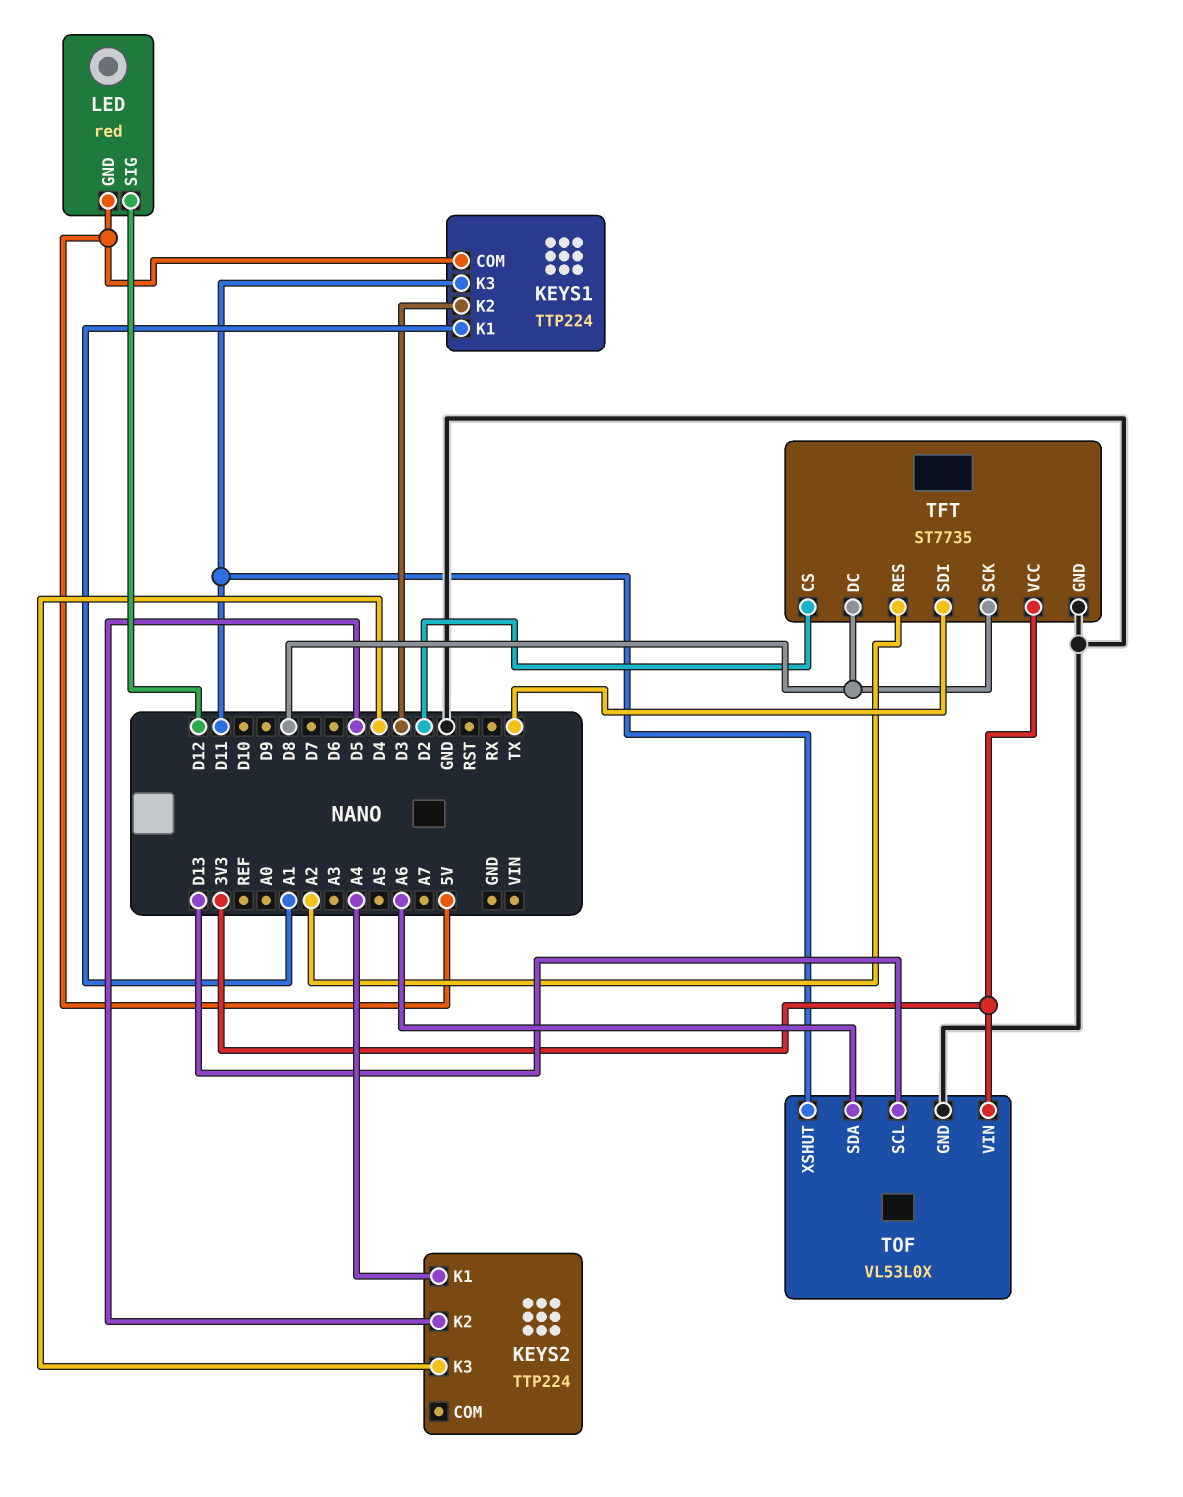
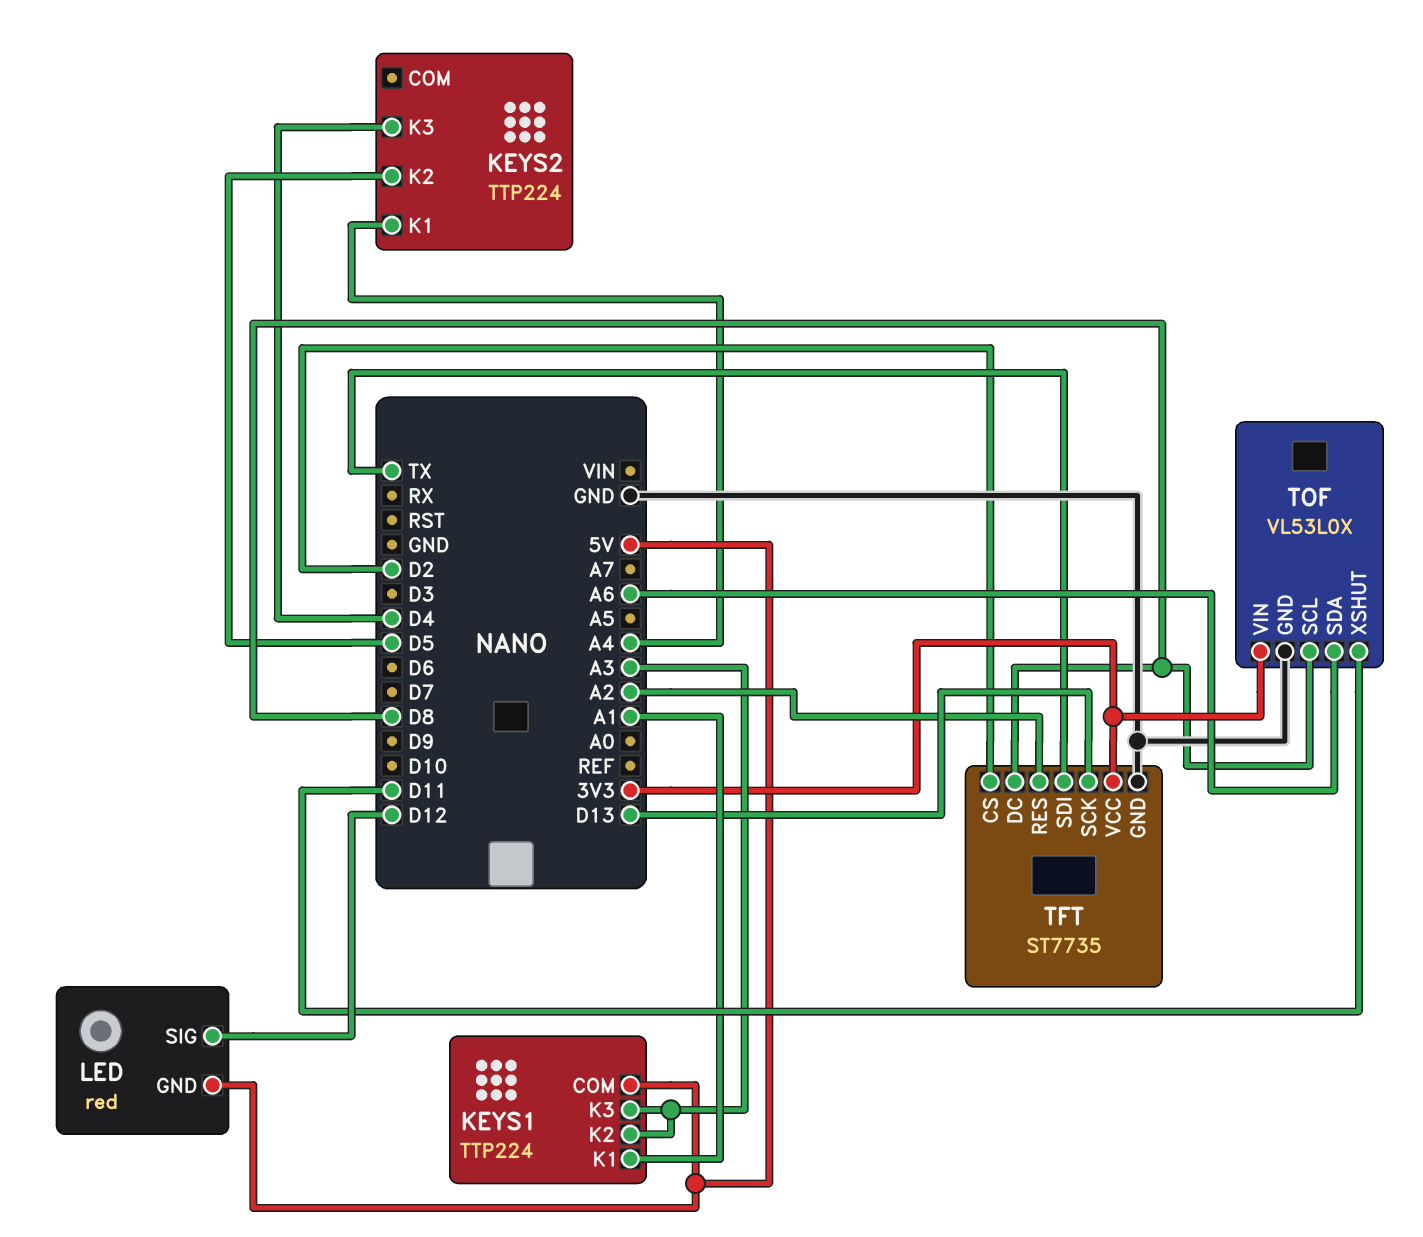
KEYS1 pin K2: D3 -> A3
KEYS1 pin K3: D11 -> A3
TFT pin SCK: D8 -> D13
TOF pin SCL: D13 -> D8

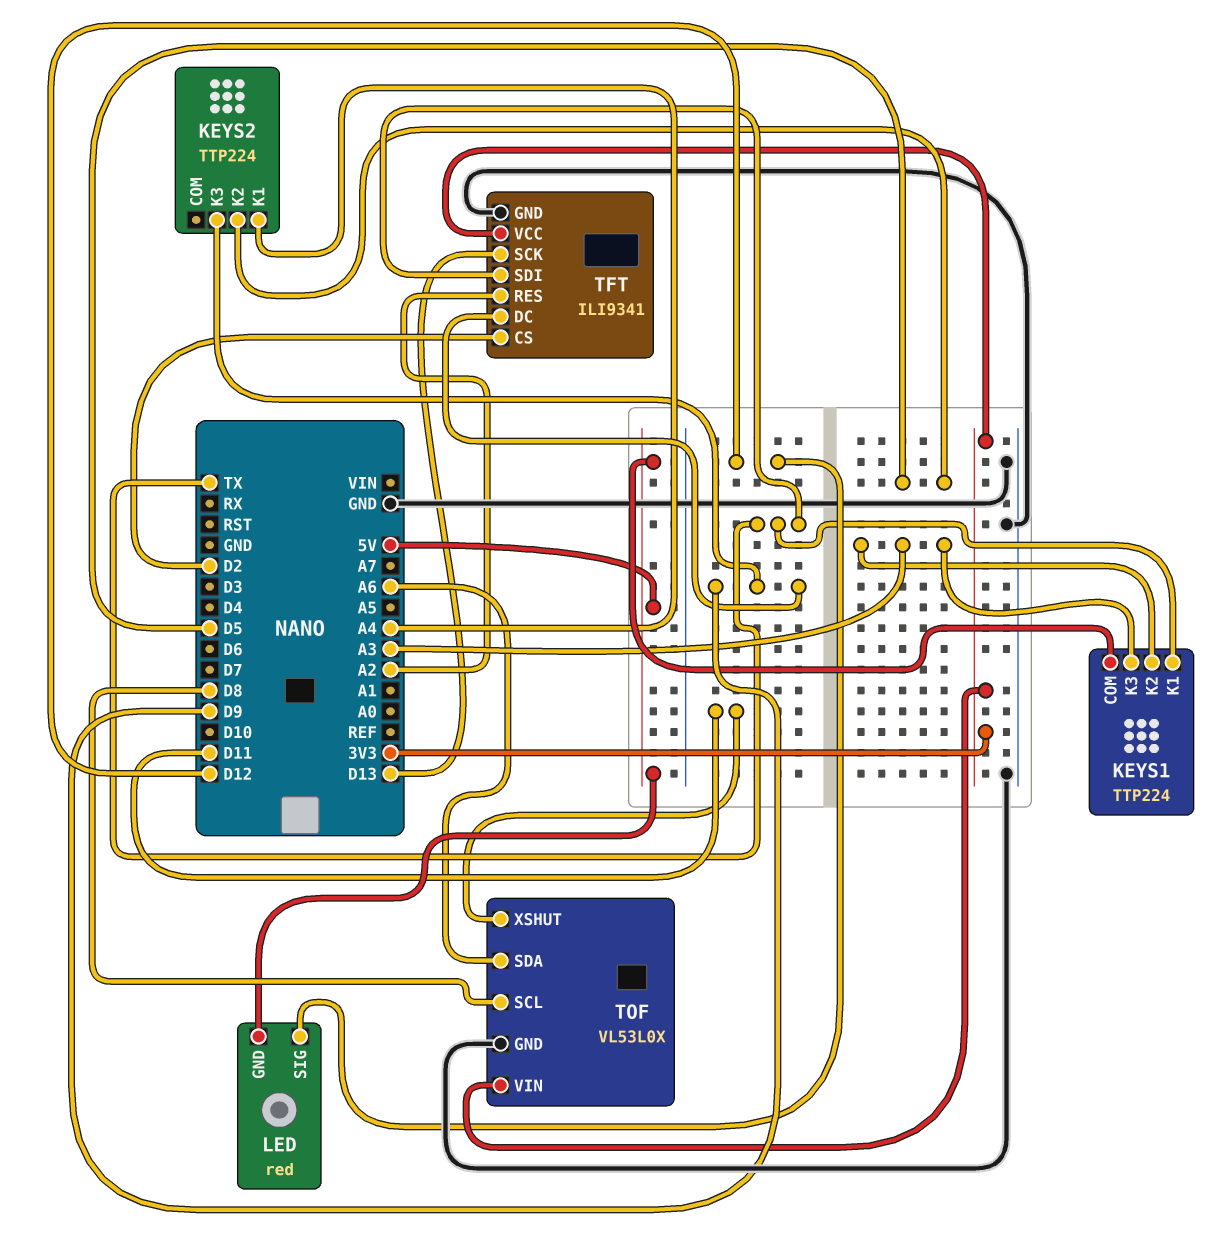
KEYS1 pin K1: A1 -> TX
KEYS2 pin K3: D4 -> D9
TFT: ST7735 -> ILI9341
TFT pin DC: D8 -> D9

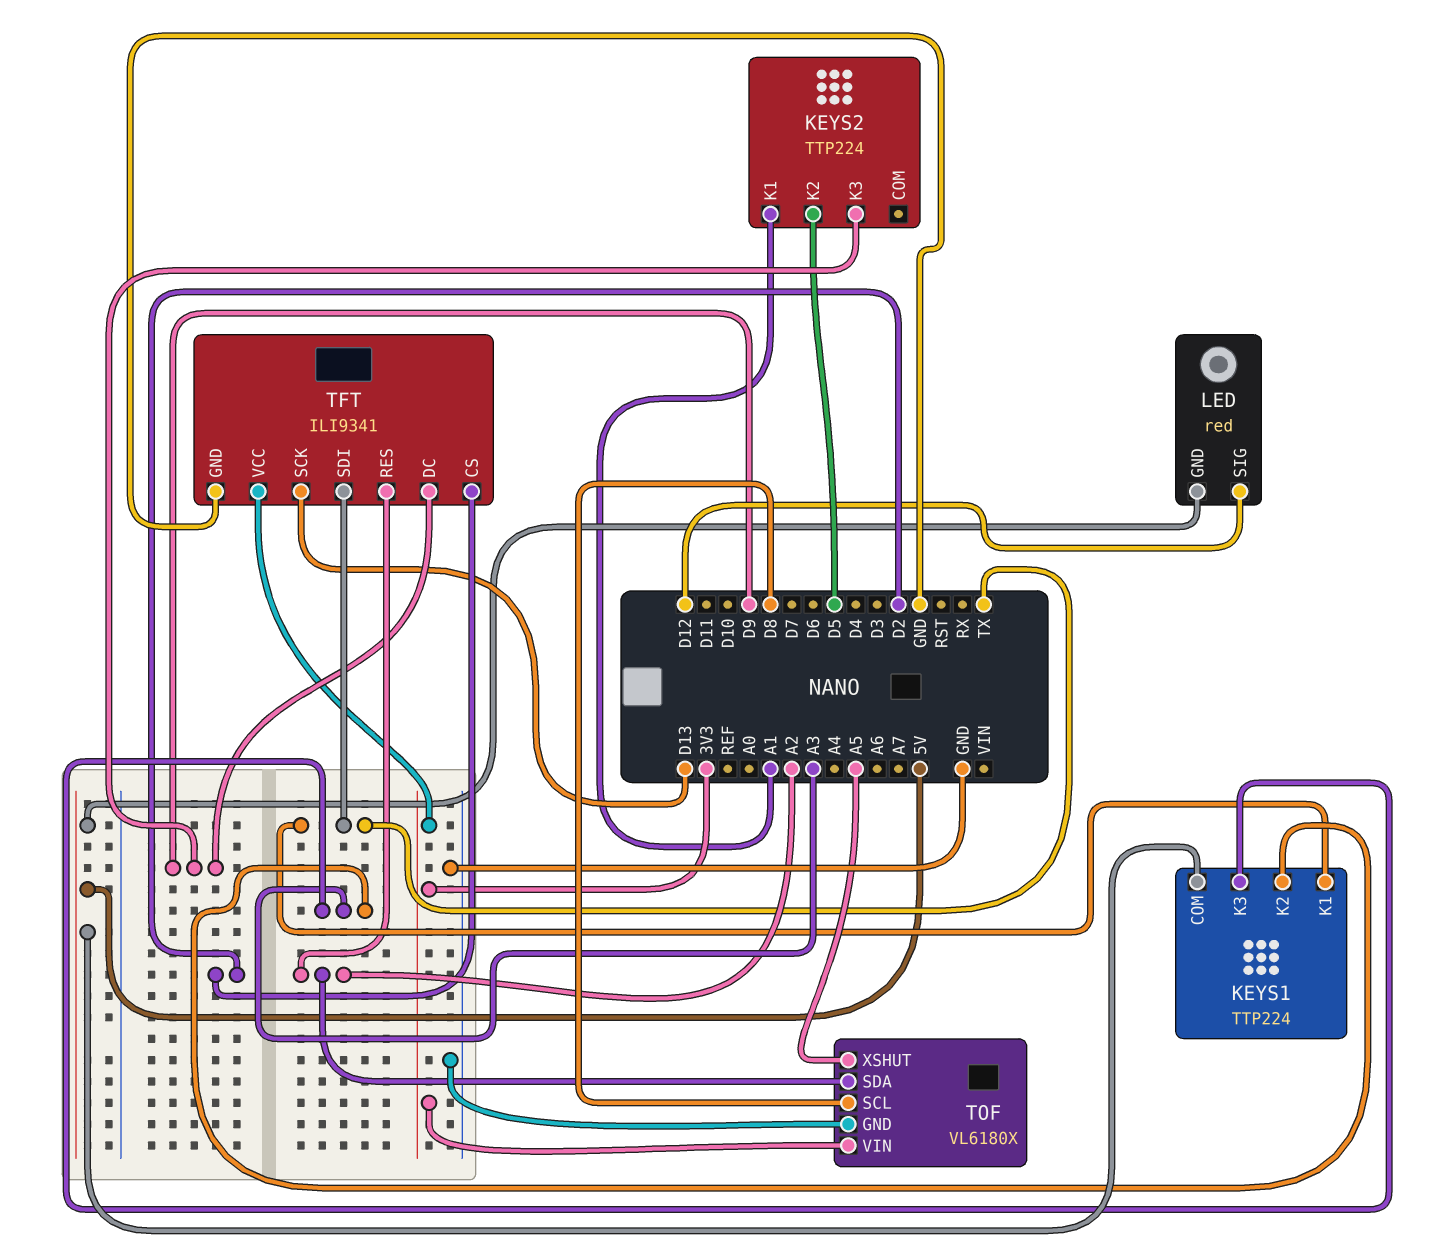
KEYS2 pin K1: A4 -> A1
TOF: VL53L0X -> VL6180X
TOF pin SDA: A6 -> A2
TOF pin XSHUT: D11 -> A5

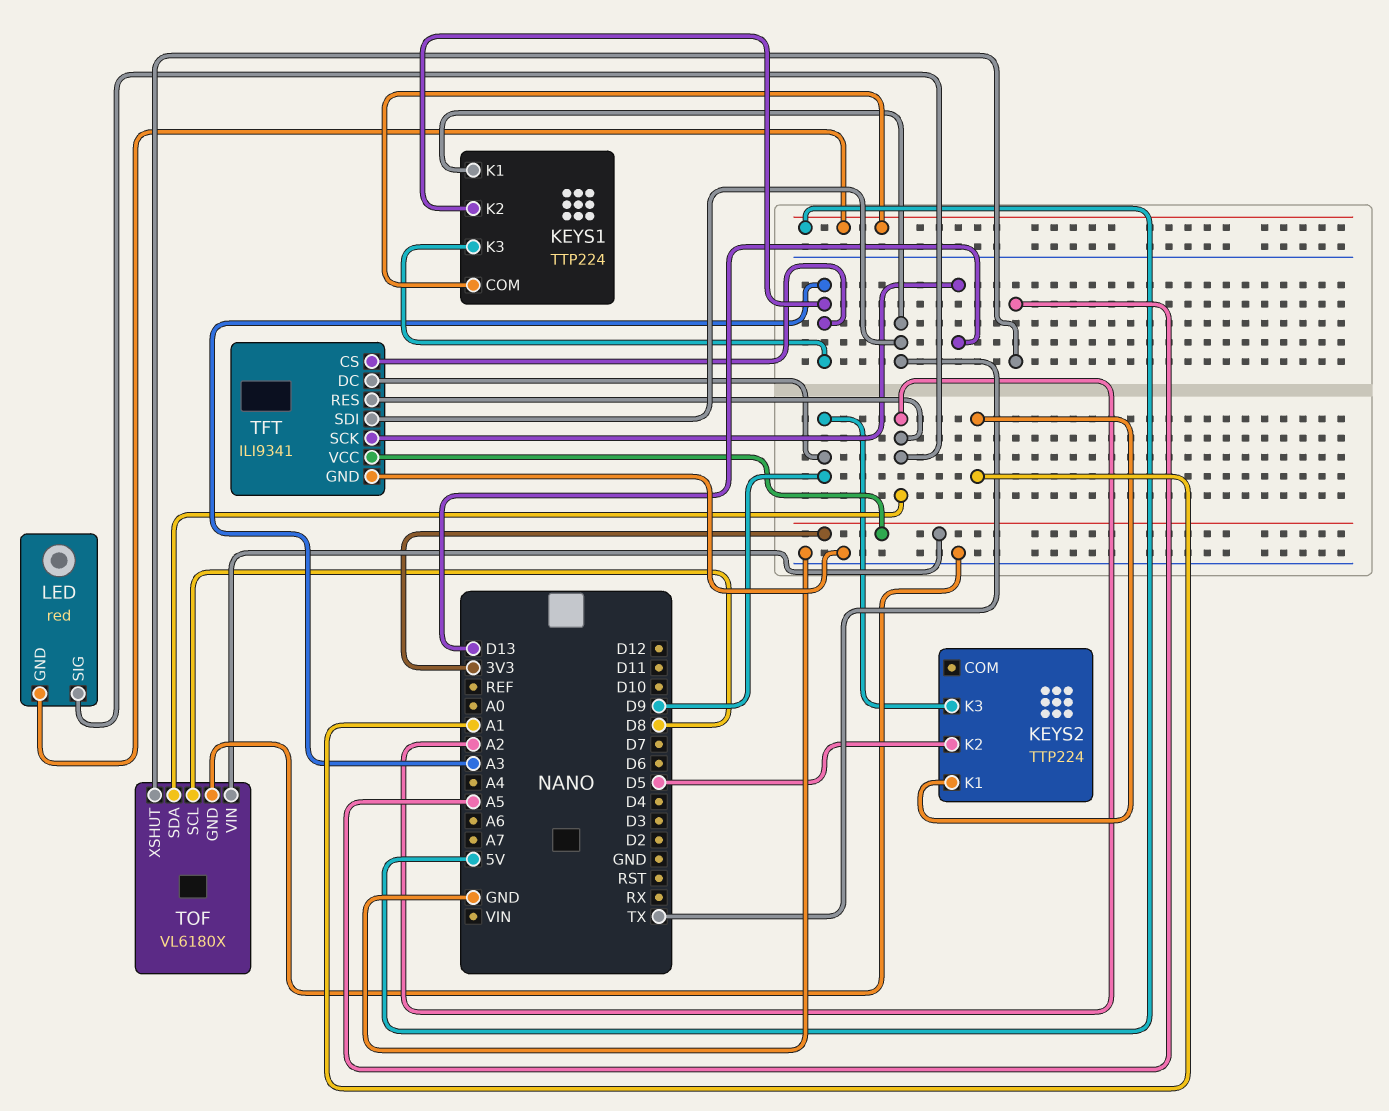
LED pin SIG: D12 -> A2
TFT pin CS: D2 -> A3

